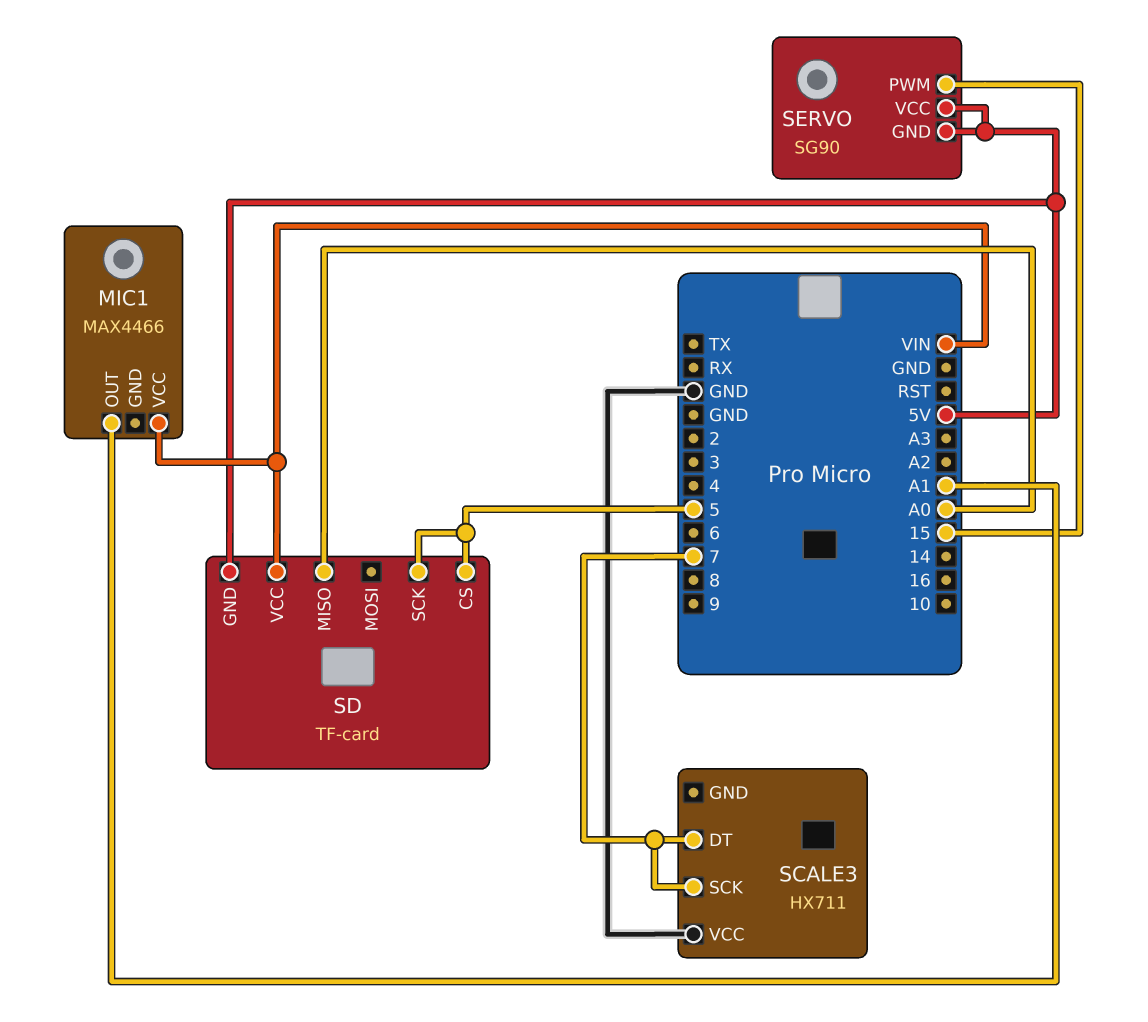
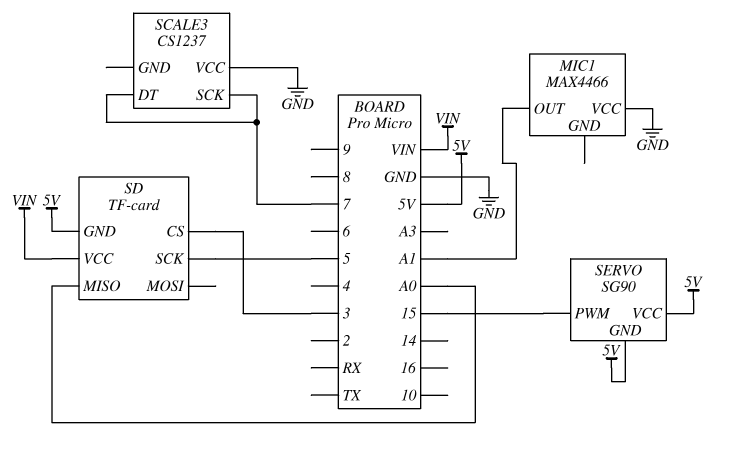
MIC1 pin VCC: VIN -> GND
SCALE3: HX711 -> CS1237
SD pin CS: 5 -> 3

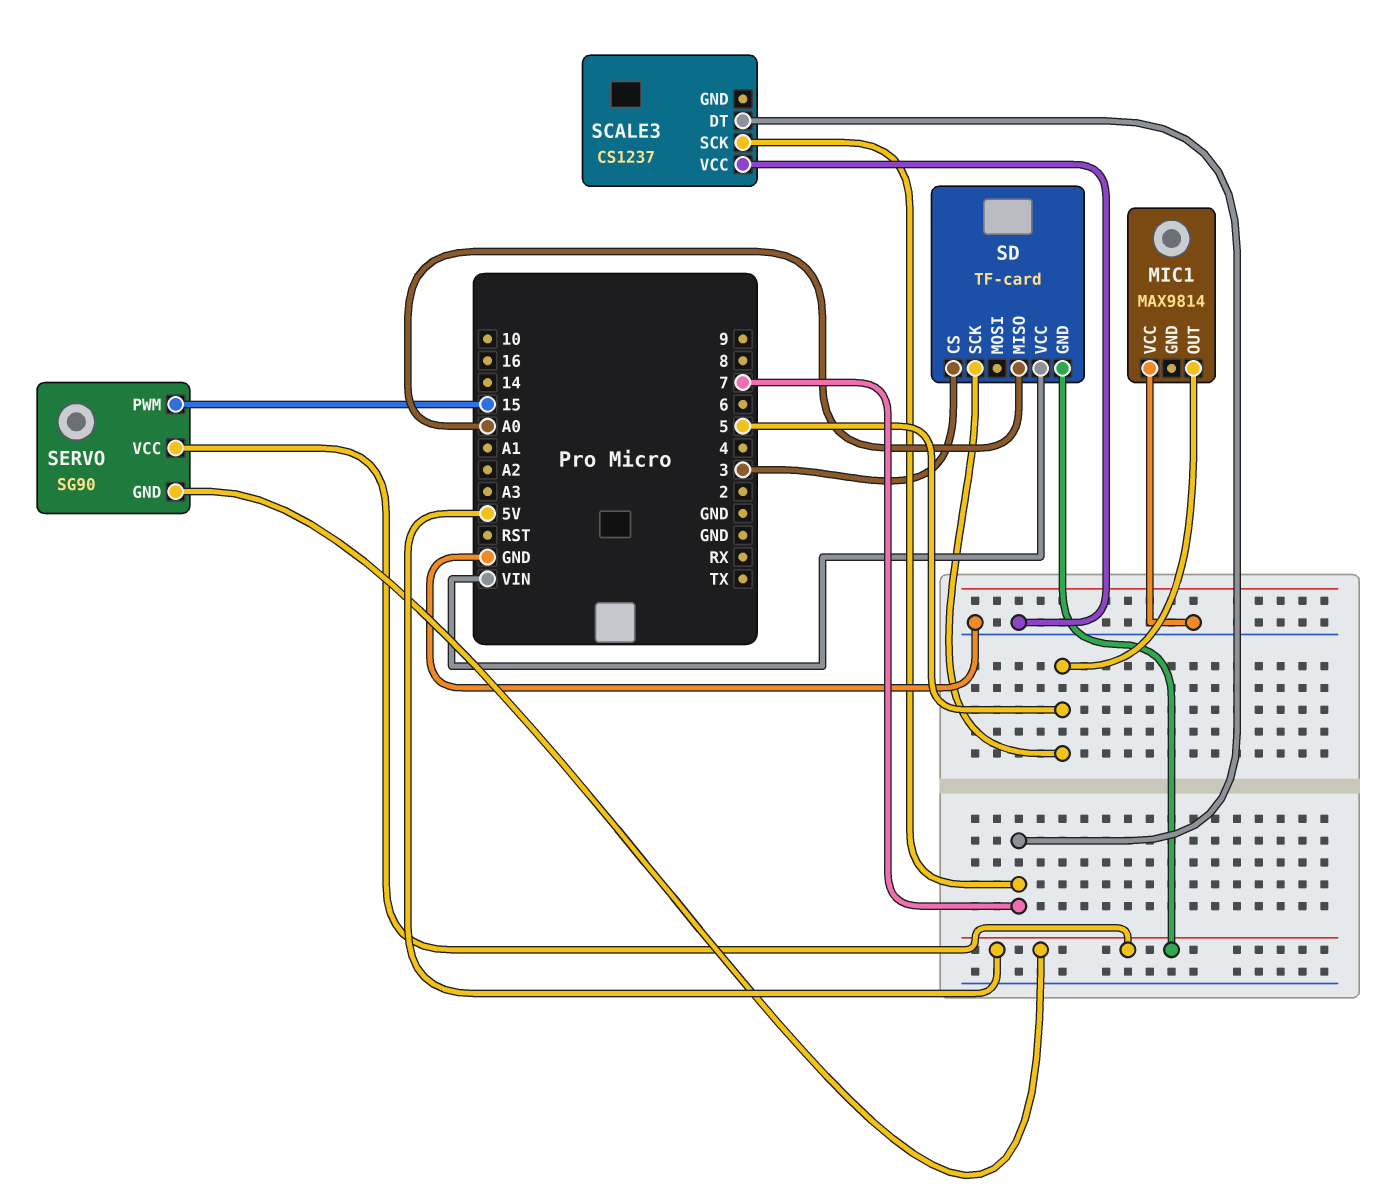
MIC1: MAX4466 -> MAX9814
MIC1 pin OUT: A1 -> 5

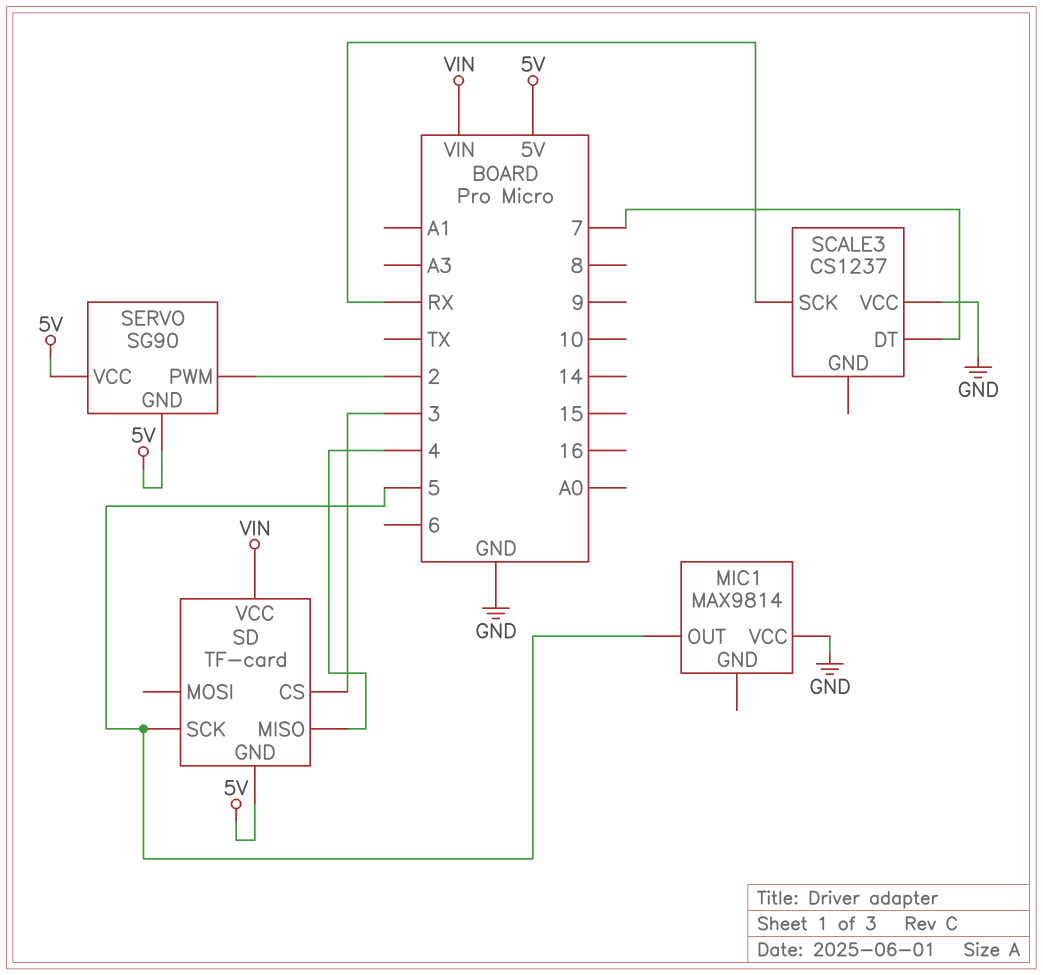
SCALE3 pin SCK: 7 -> RX
SD pin MISO: A0 -> 4
SERVO pin PWM: 15 -> 2

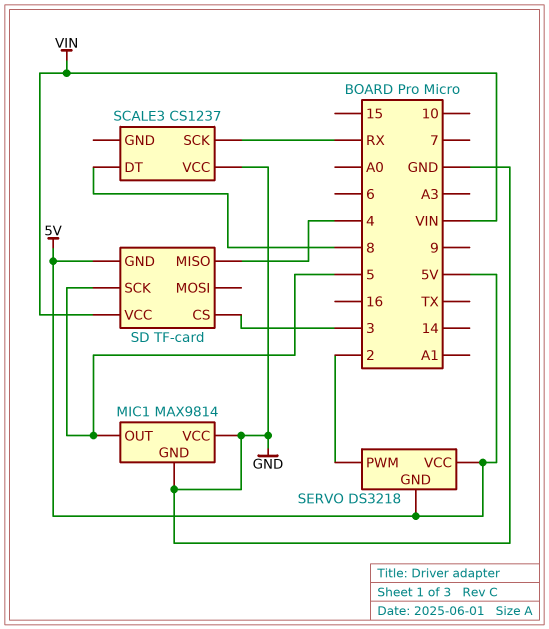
MIC1 pin GND: none -> GND
SCALE3 pin DT: 7 -> 8
SERVO: SG90 -> DS3218

